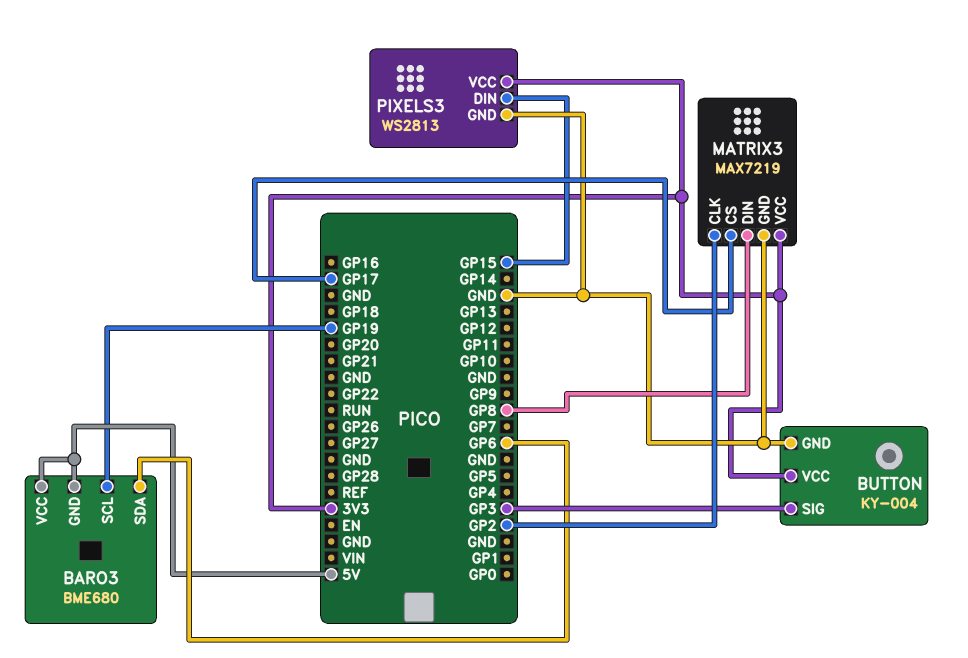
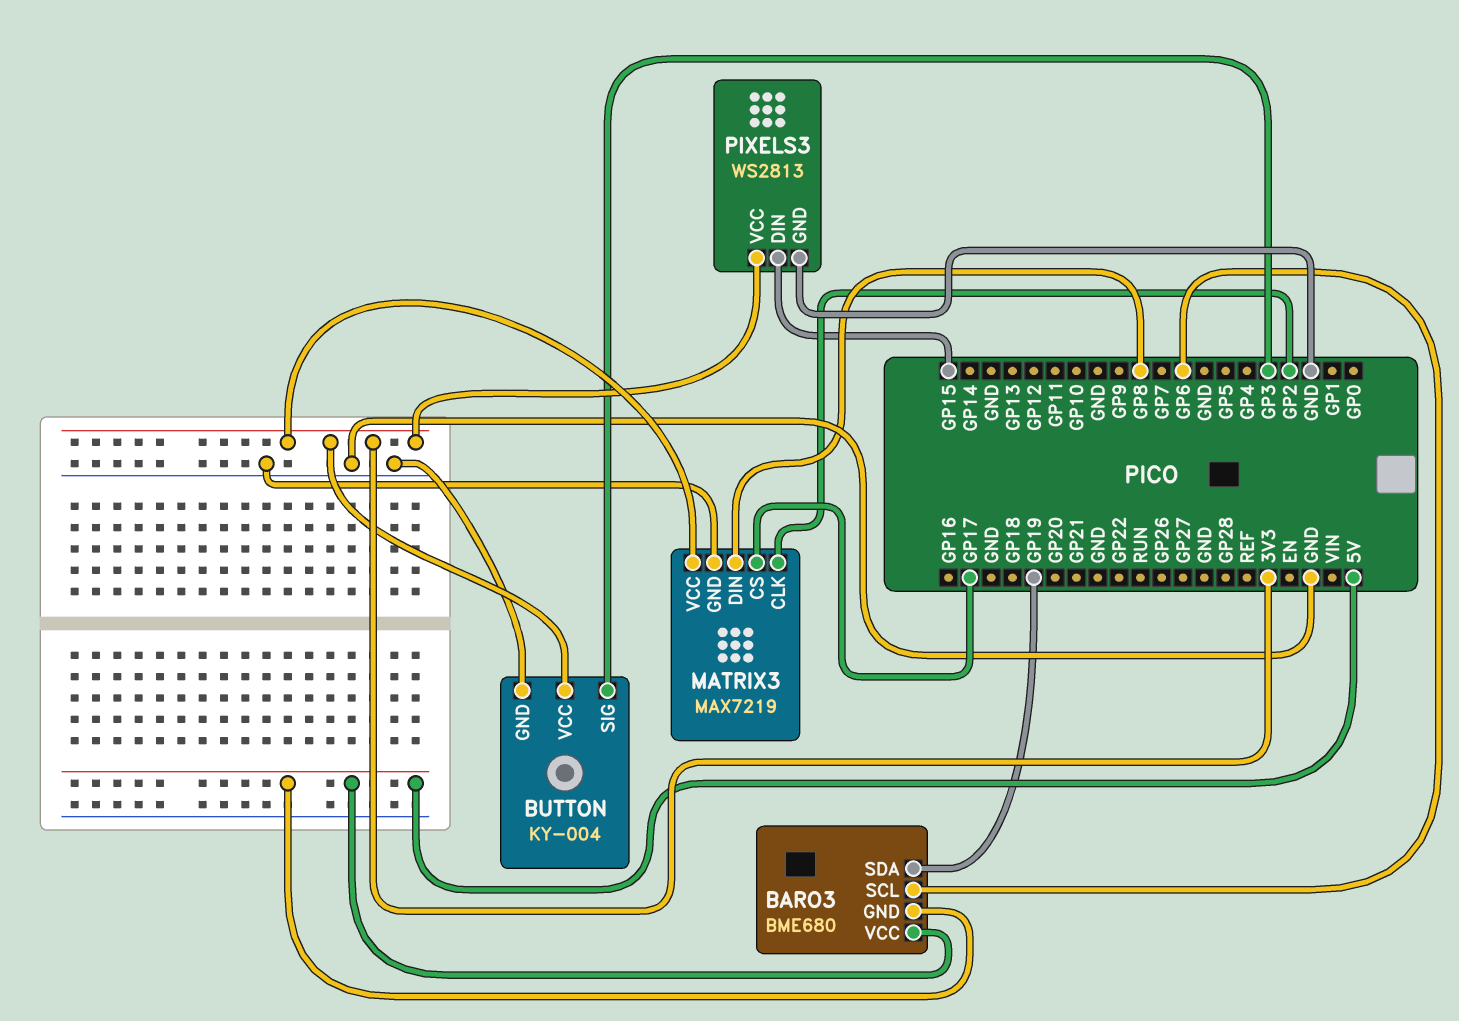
BARO3 pin SCL: GP19 -> GP6
BARO3 pin SDA: GP6 -> GP19

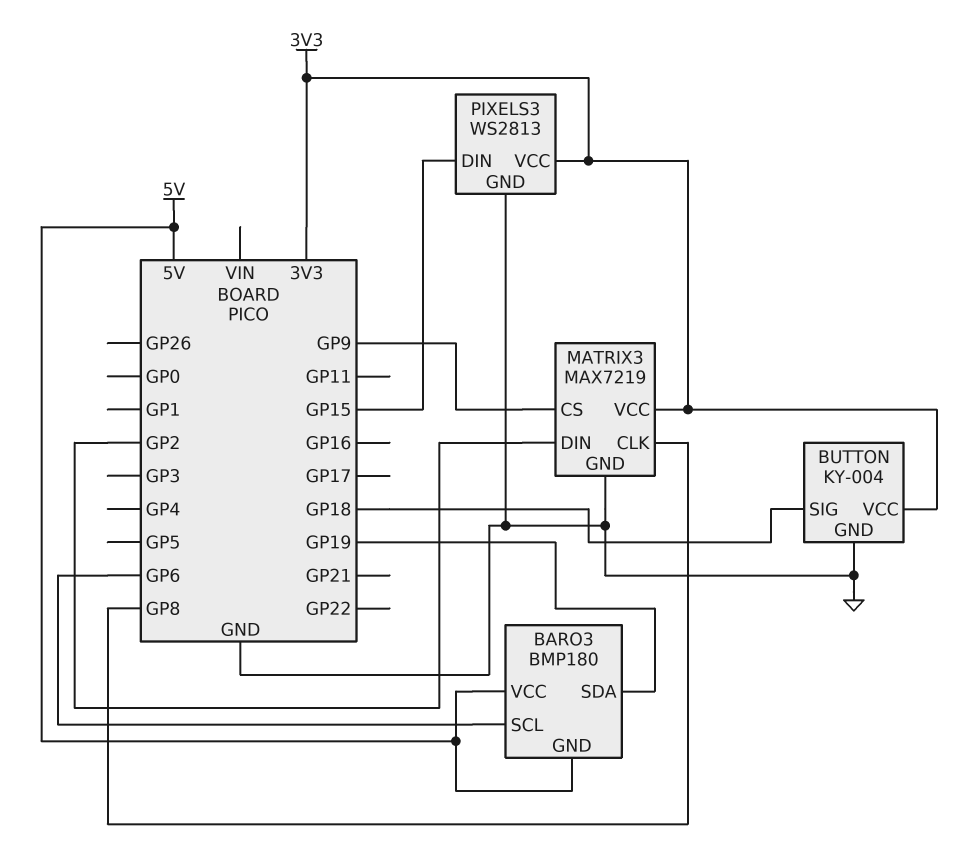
BARO3: BME680 -> BMP180
BUTTON pin SIG: GP3 -> GP18
MATRIX3 pin CLK: GP2 -> GP8
MATRIX3 pin CS: GP17 -> GP9
MATRIX3 pin DIN: GP8 -> GP2

